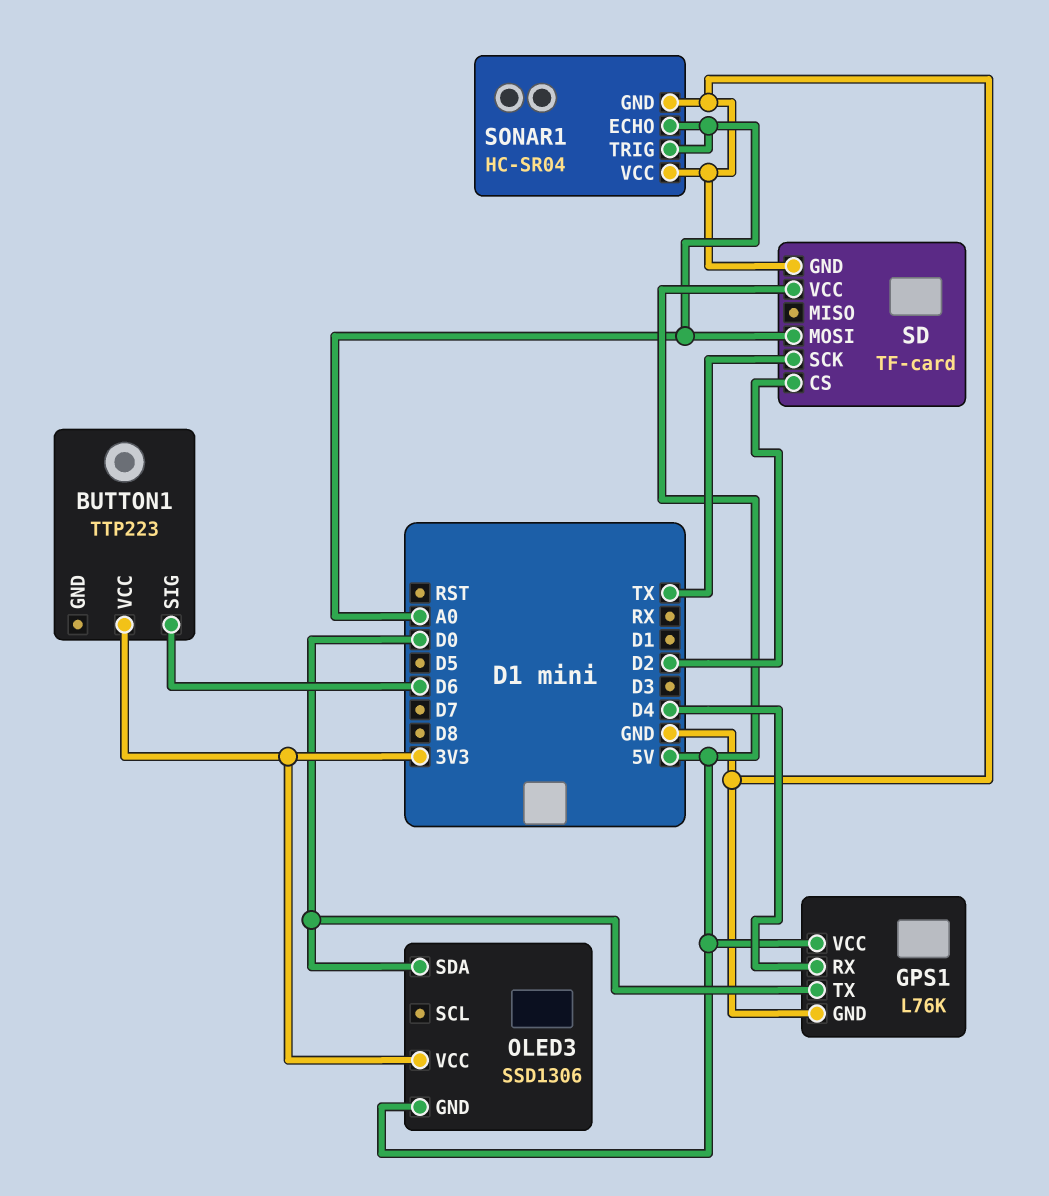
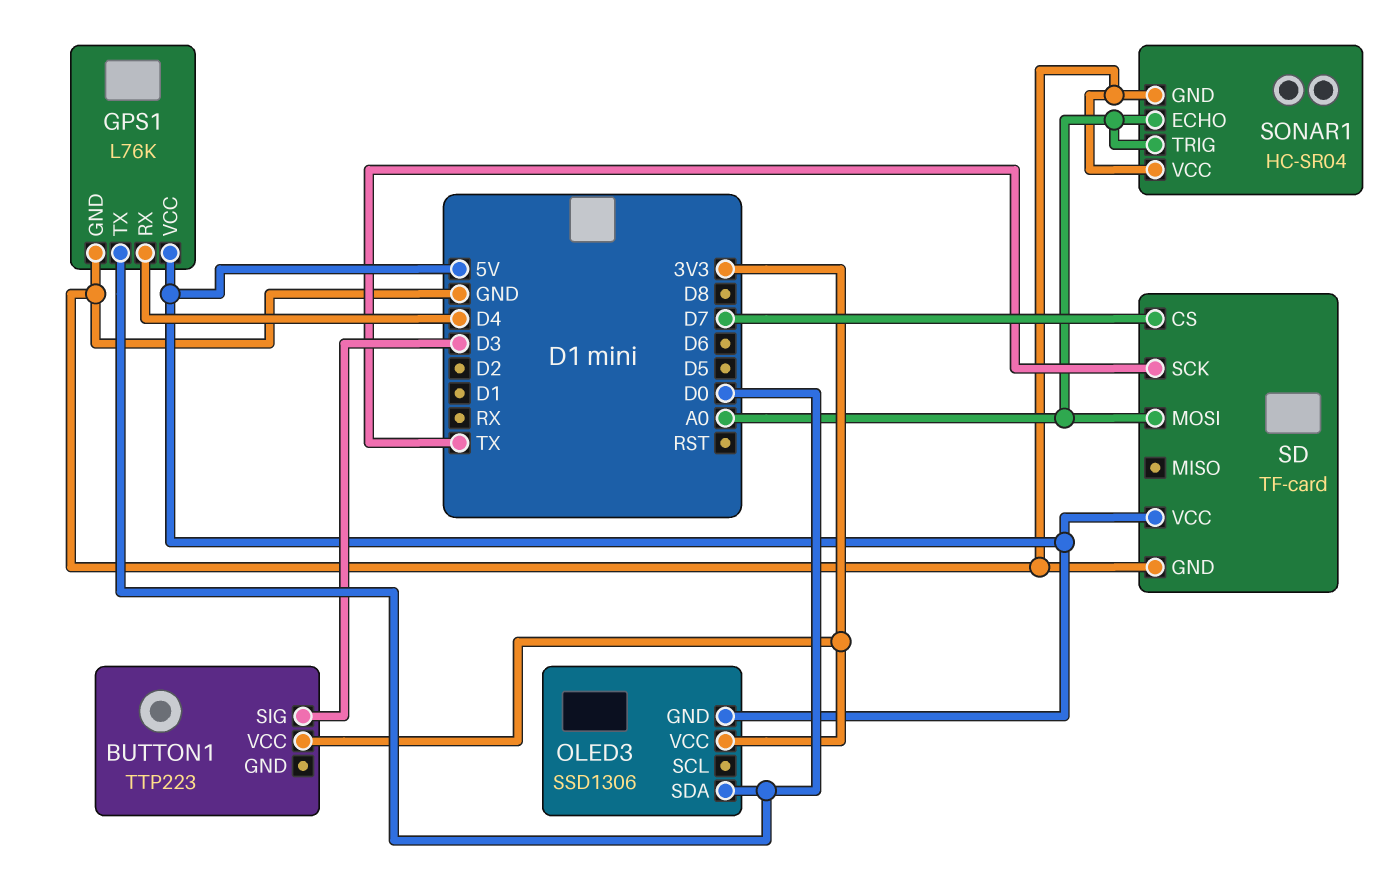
BUTTON1 pin SIG: D6 -> D3
SD pin CS: D2 -> D7

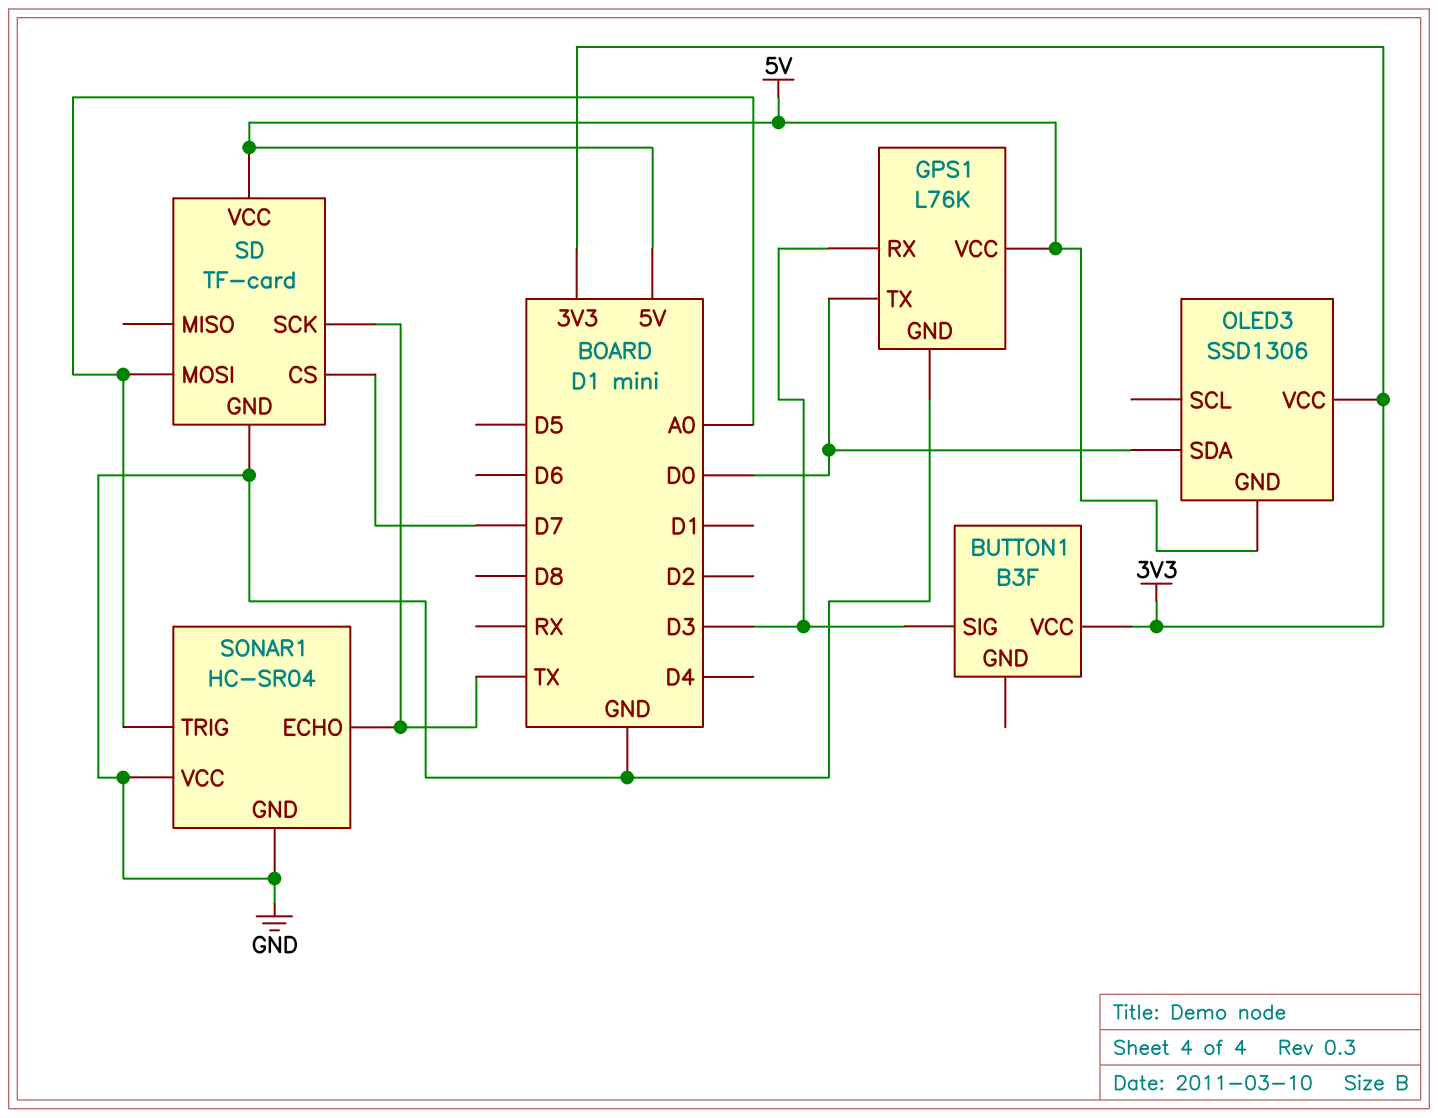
BUTTON1: TTP223 -> B3F
GPS1 pin RX: D4 -> D3
SONAR1 pin ECHO: A0 -> TX

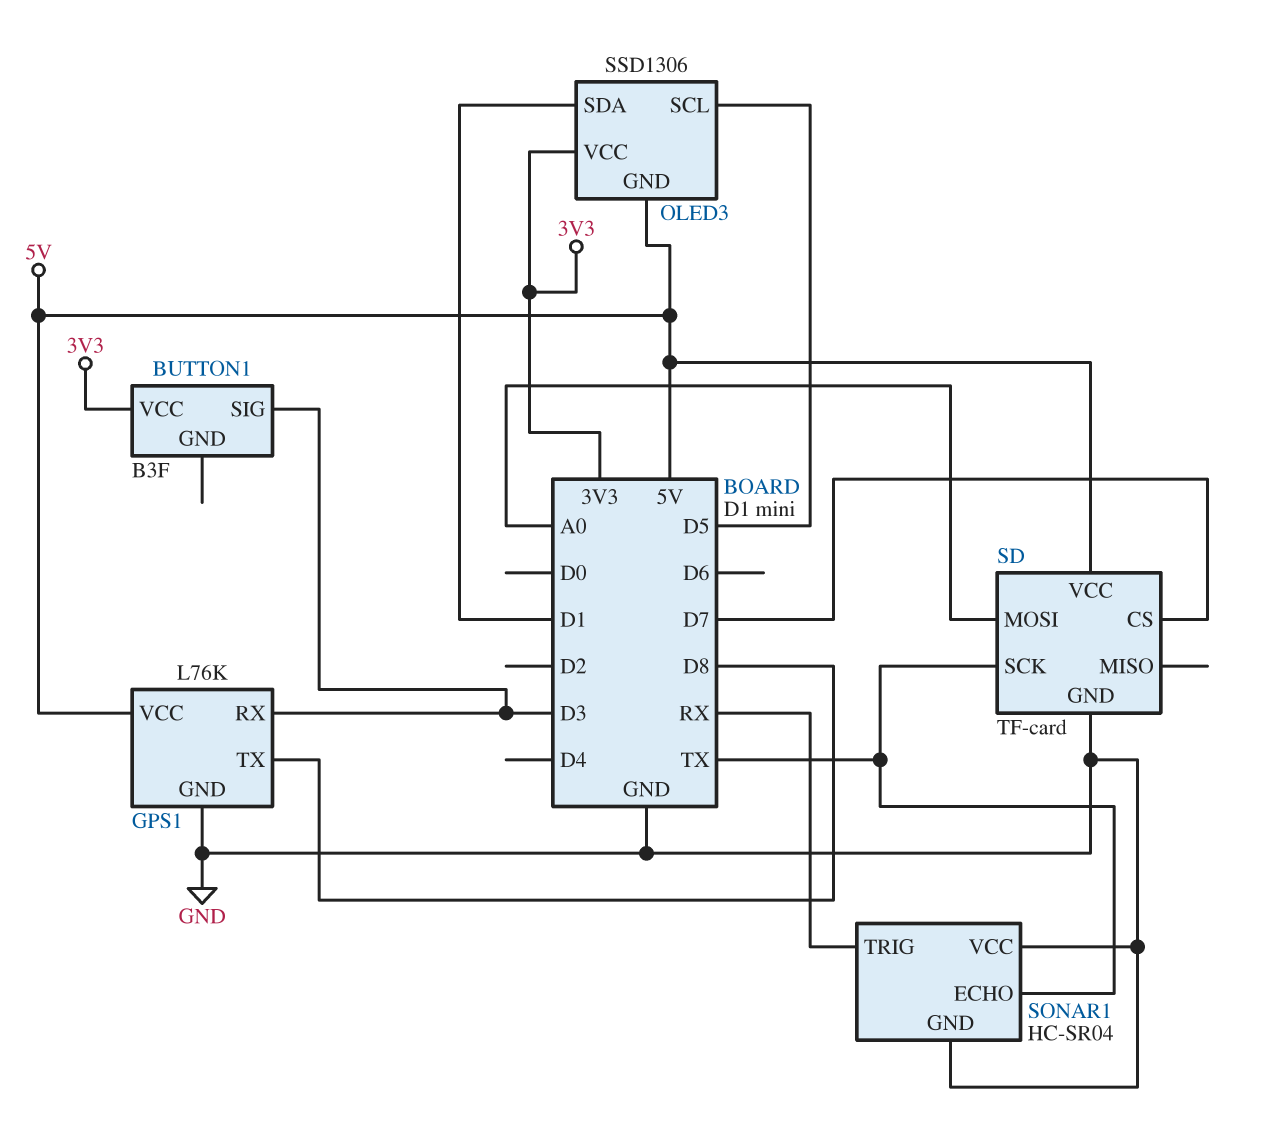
GPS1 pin TX: D0 -> D8
OLED3 pin SCL: none -> D5
OLED3 pin SDA: D0 -> D1
SONAR1 pin TRIG: A0 -> RX

